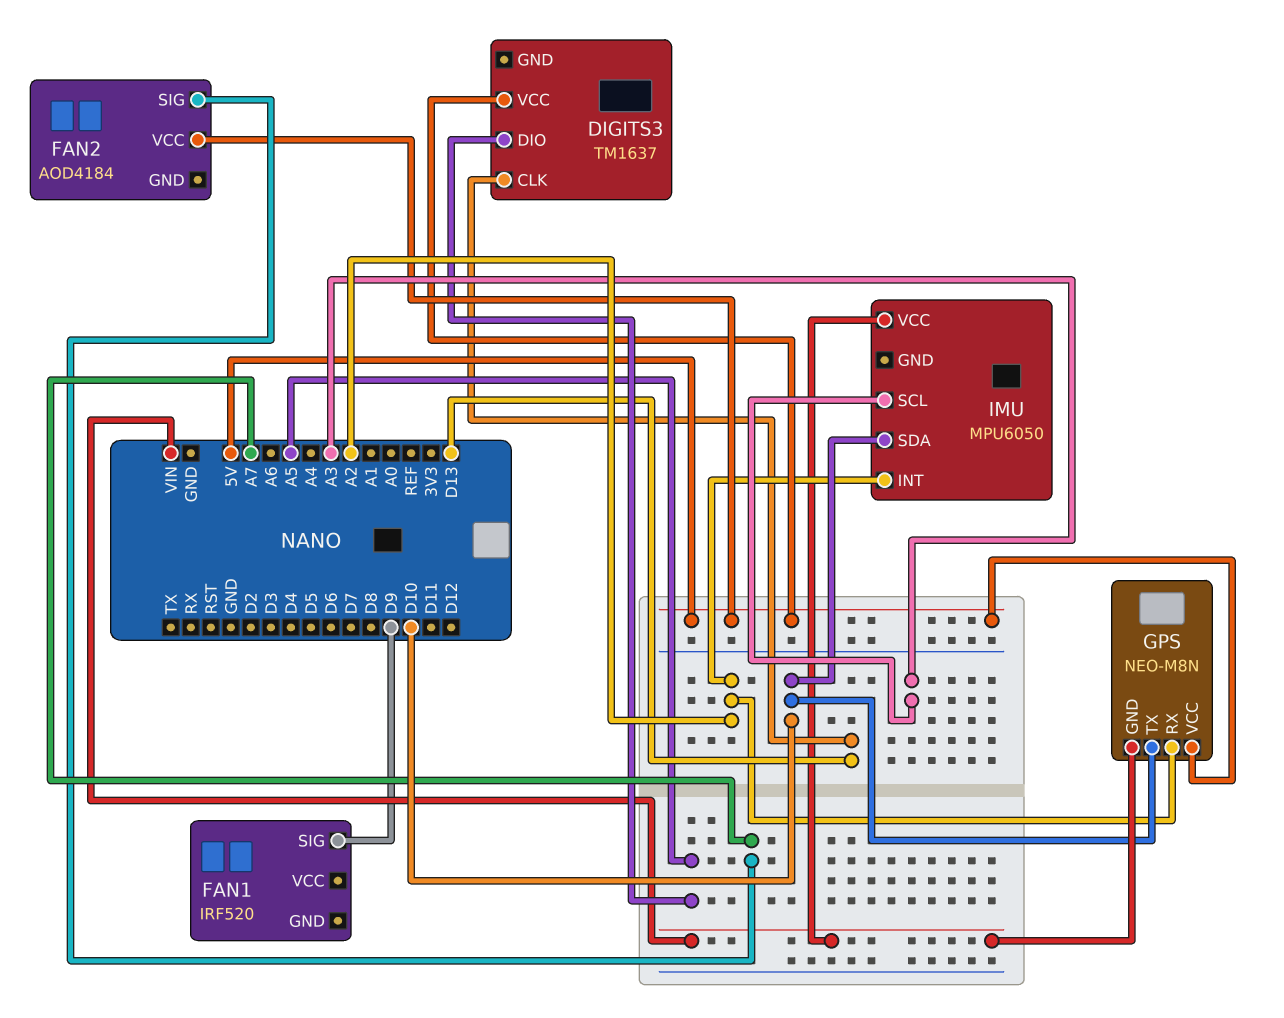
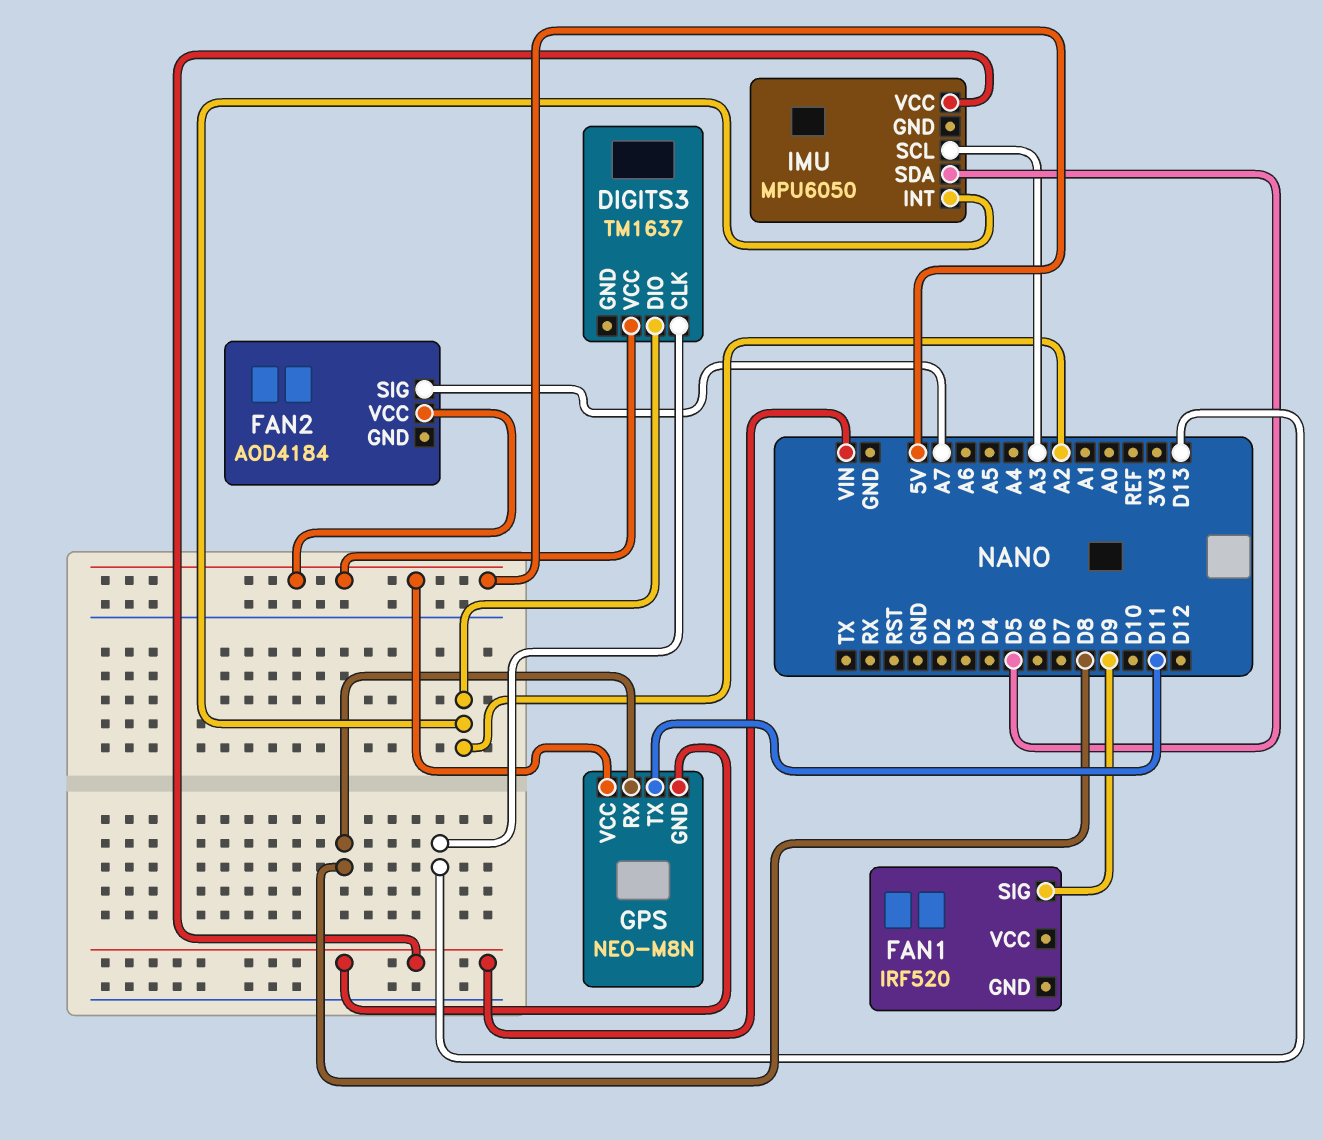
DIGITS3 pin DIO: A5 -> A2
GPS pin RX: A2 -> D8
GPS pin TX: D10 -> D11
IMU pin SDA: D10 -> D5

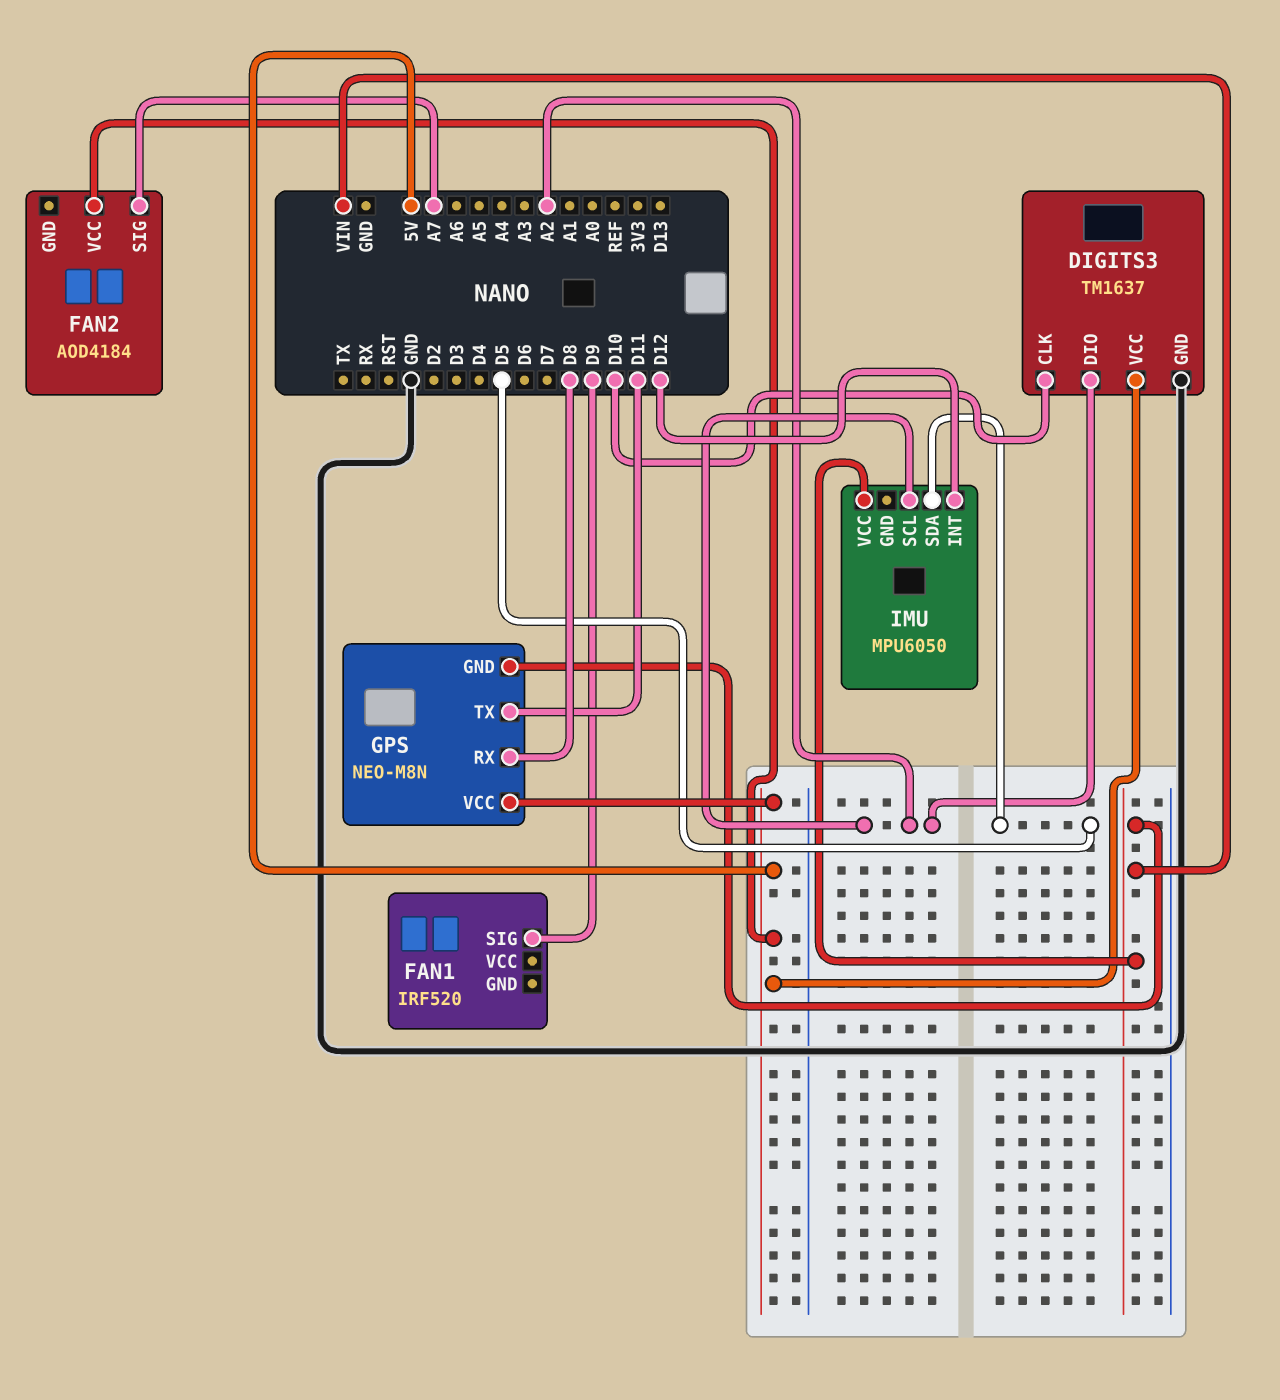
DIGITS3 pin CLK: D13 -> D10
DIGITS3 pin GND: none -> GND
IMU pin INT: A2 -> D12
IMU pin SCL: A3 -> A2

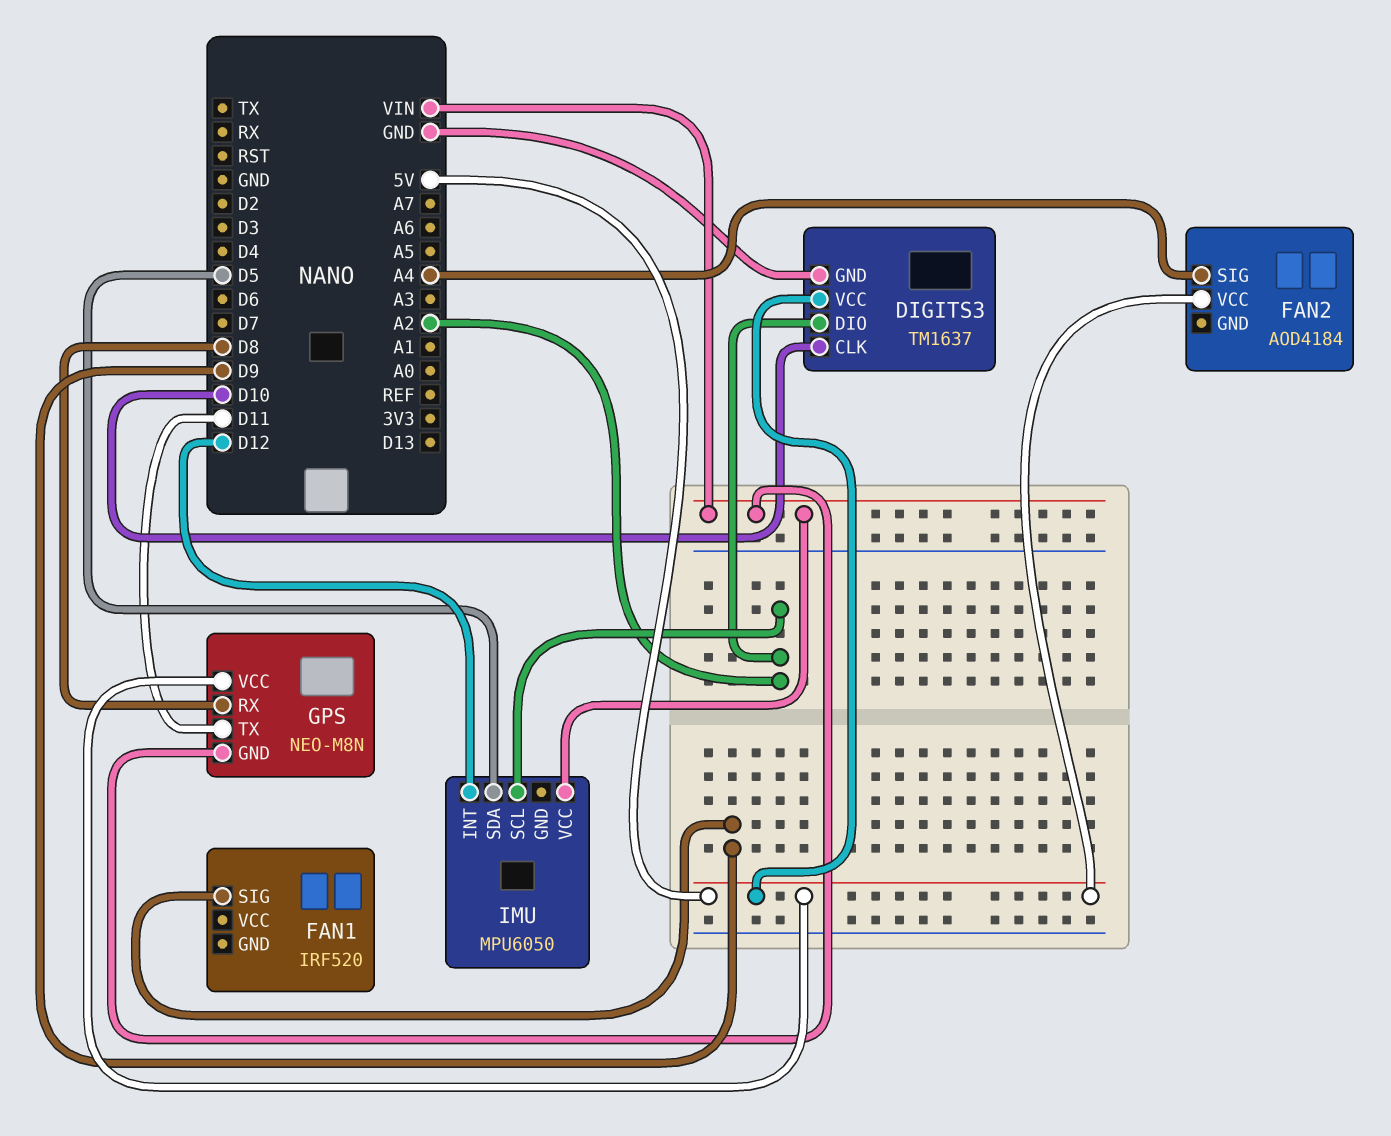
FAN2 pin SIG: A7 -> A4

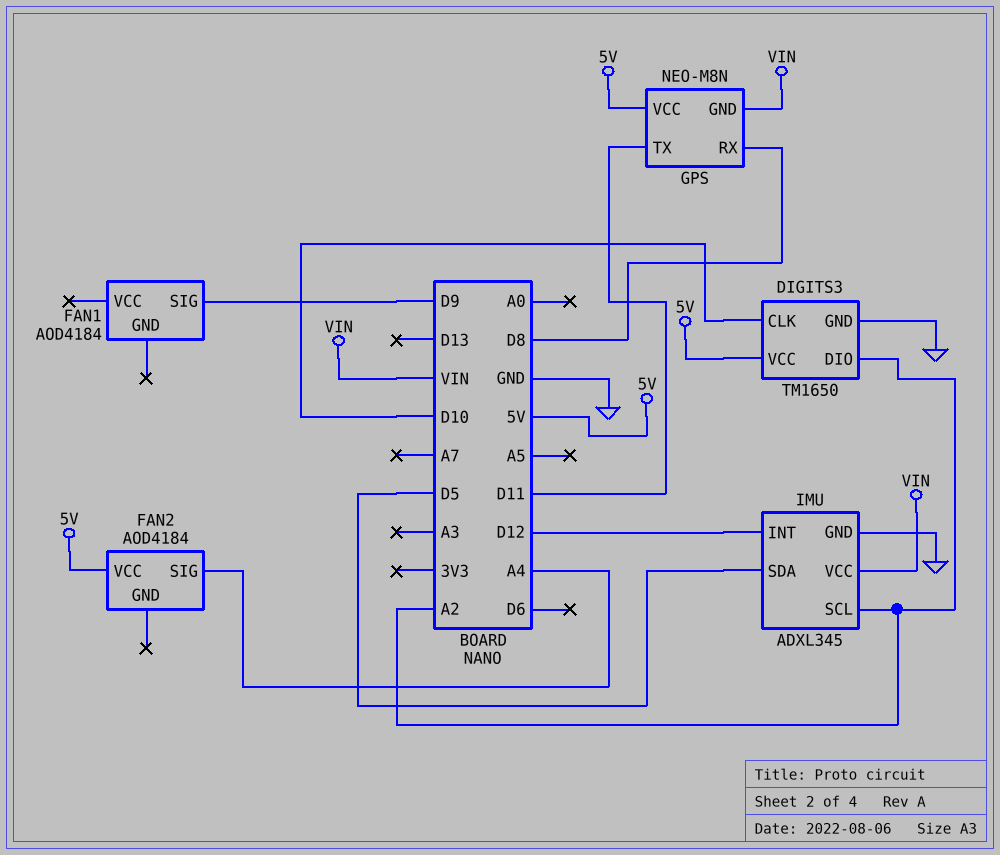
DIGITS3: TM1637 -> TM1650
FAN1: IRF520 -> AOD4184
IMU: MPU6050 -> ADXL345
IMU pin GND: none -> GND

